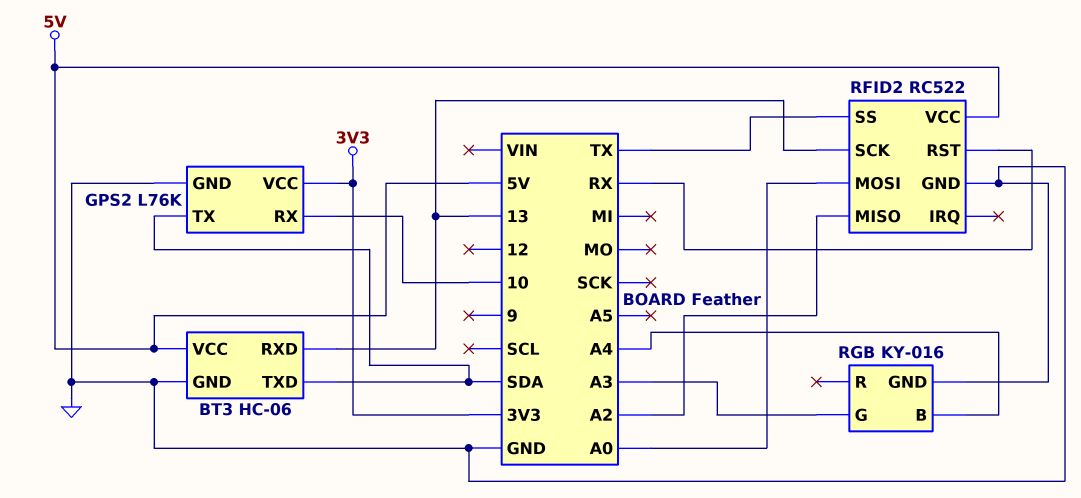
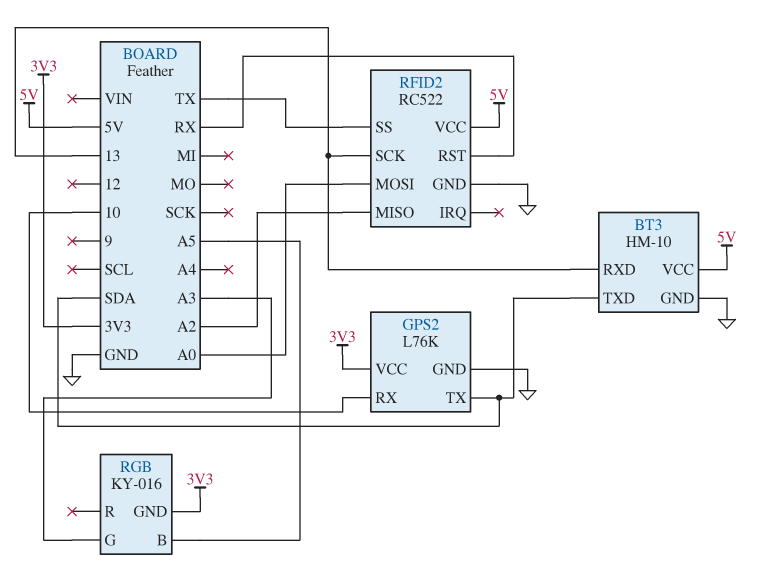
BT3: HC-06 -> HM-10
RGB pin B: A4 -> A5
RGB pin GND: GND -> 3V3

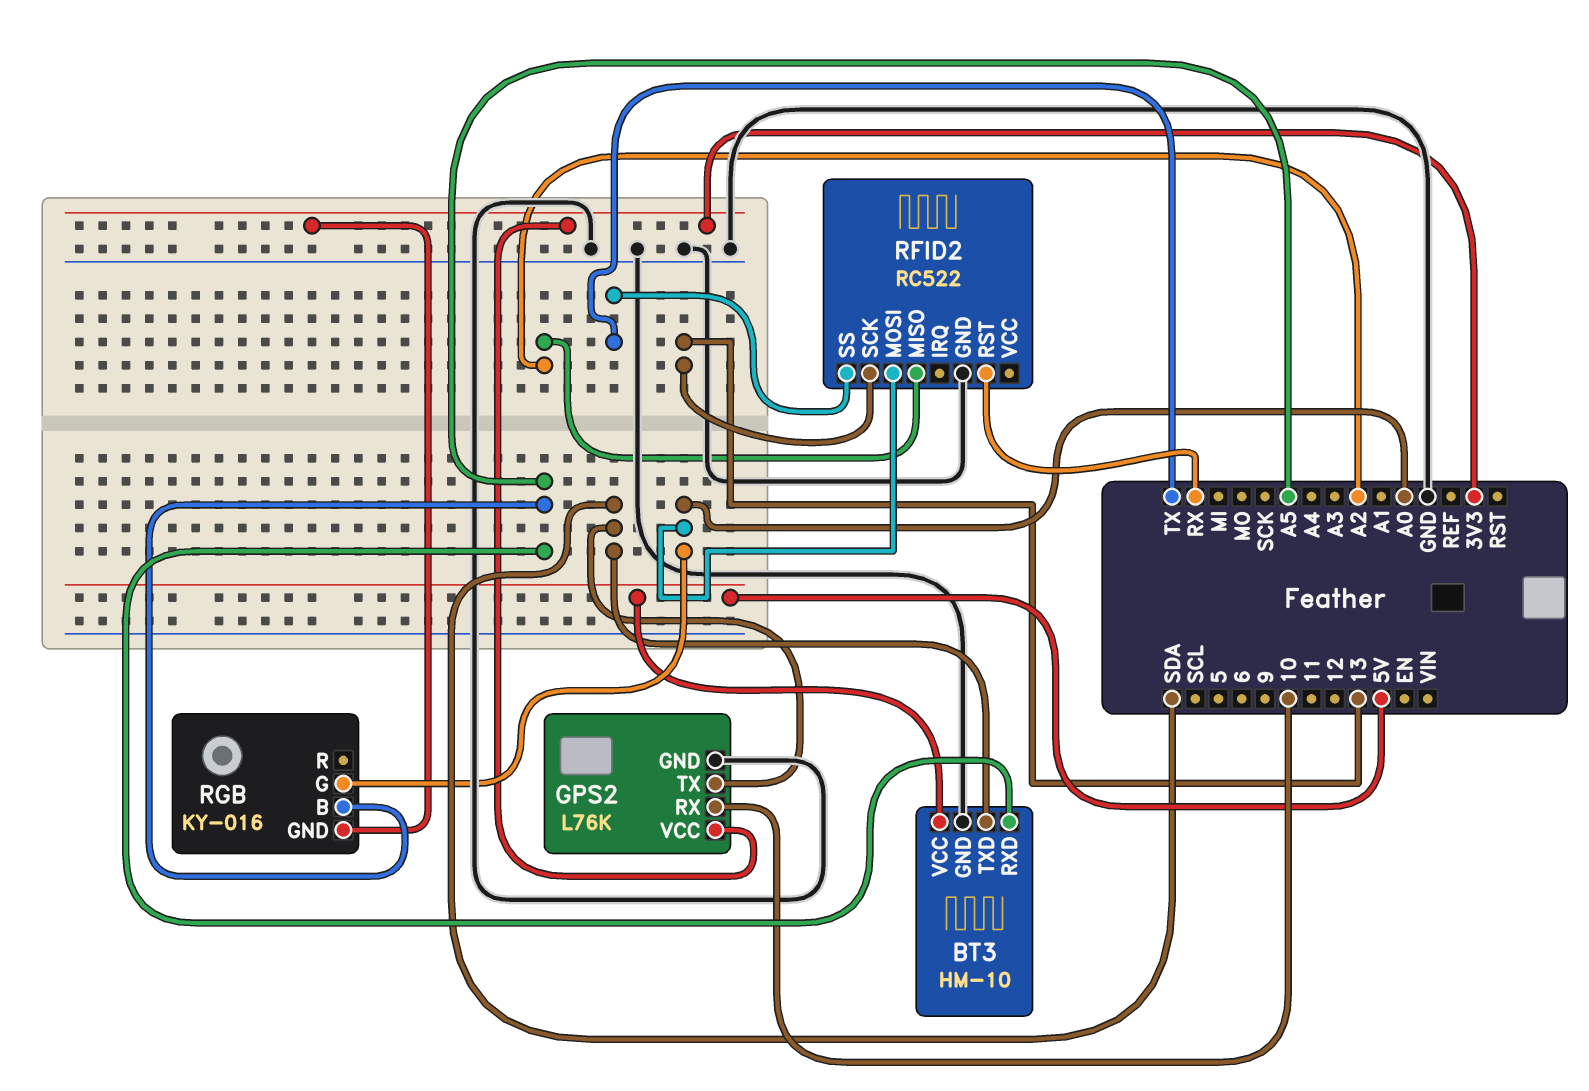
BT3 pin RXD: 13 -> A5
RFID2 pin VCC: 5V -> none
RGB pin G: A3 -> A0

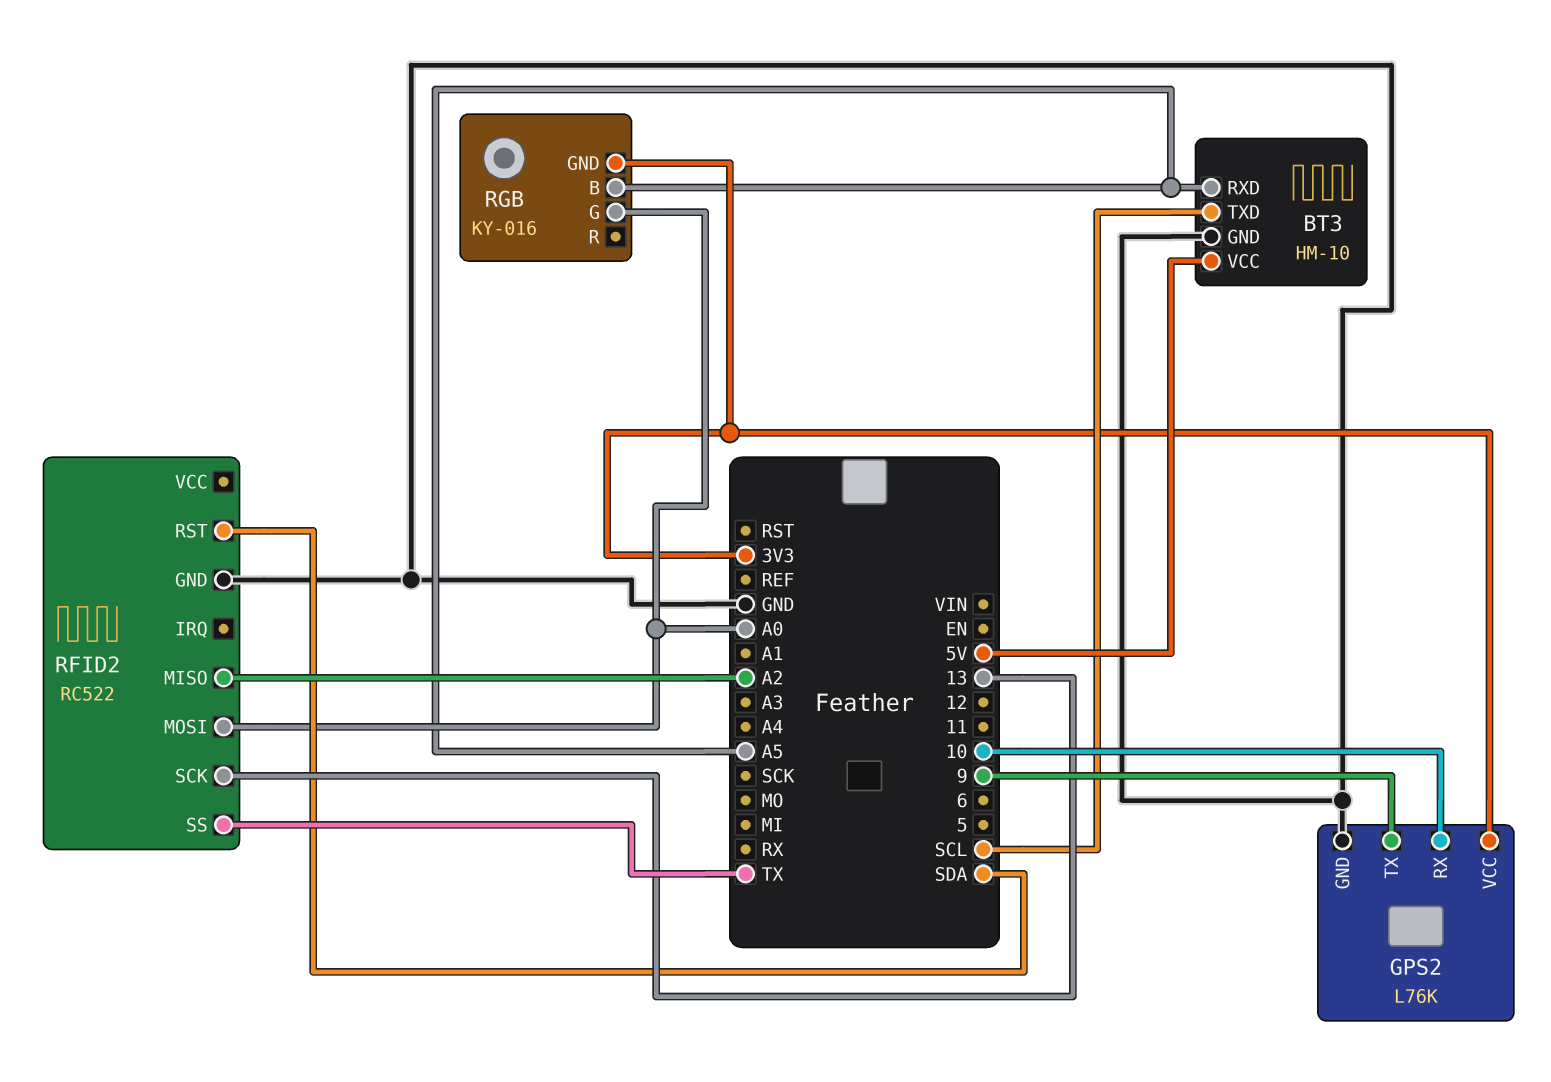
BT3 pin TXD: SDA -> SCL
GPS2 pin TX: SDA -> 9
RFID2 pin RST: RX -> SDA

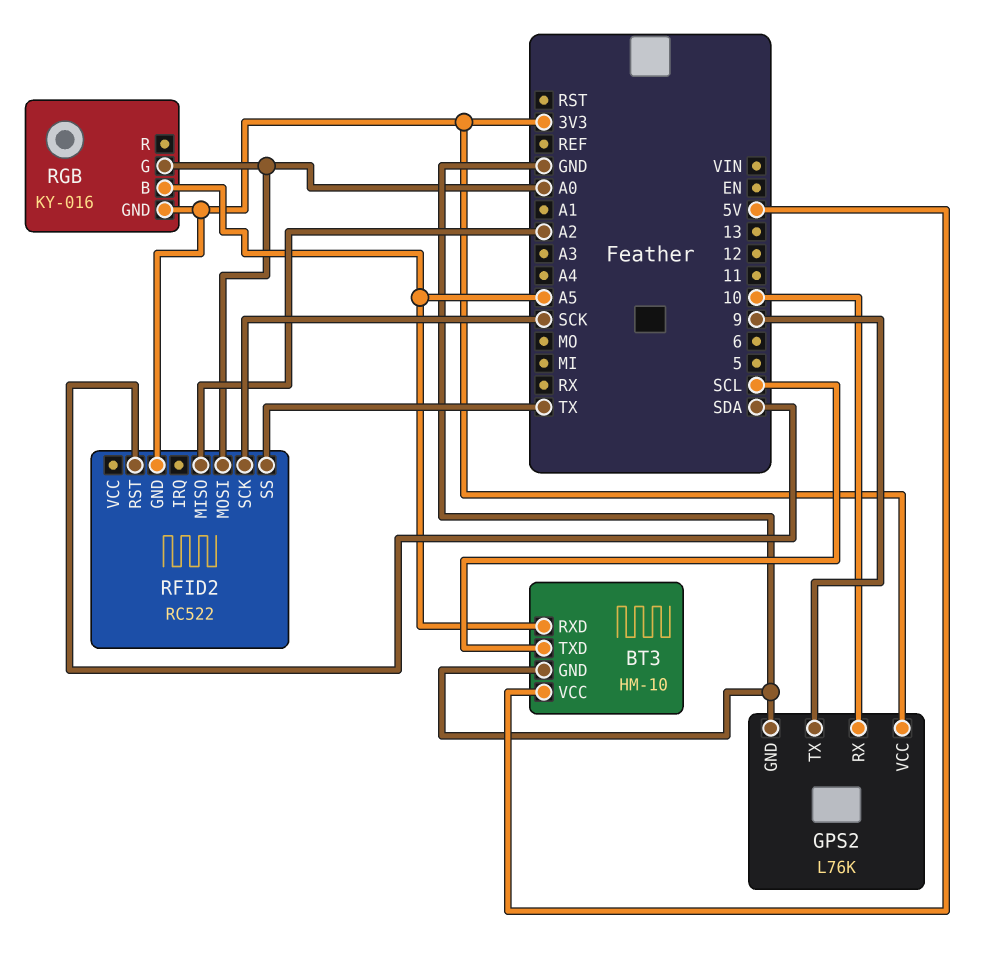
RFID2 pin GND: GND -> 3V3
RFID2 pin SCK: 13 -> SCK

